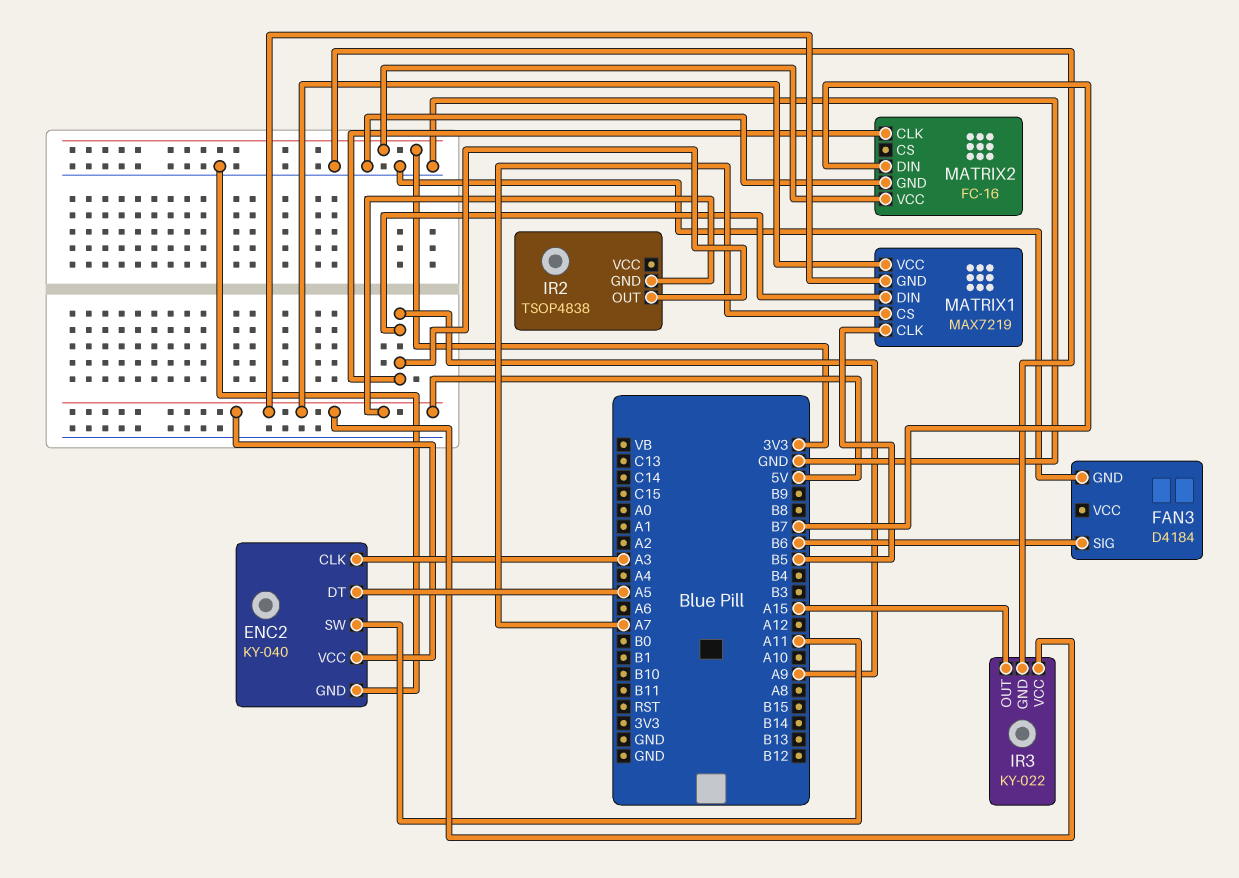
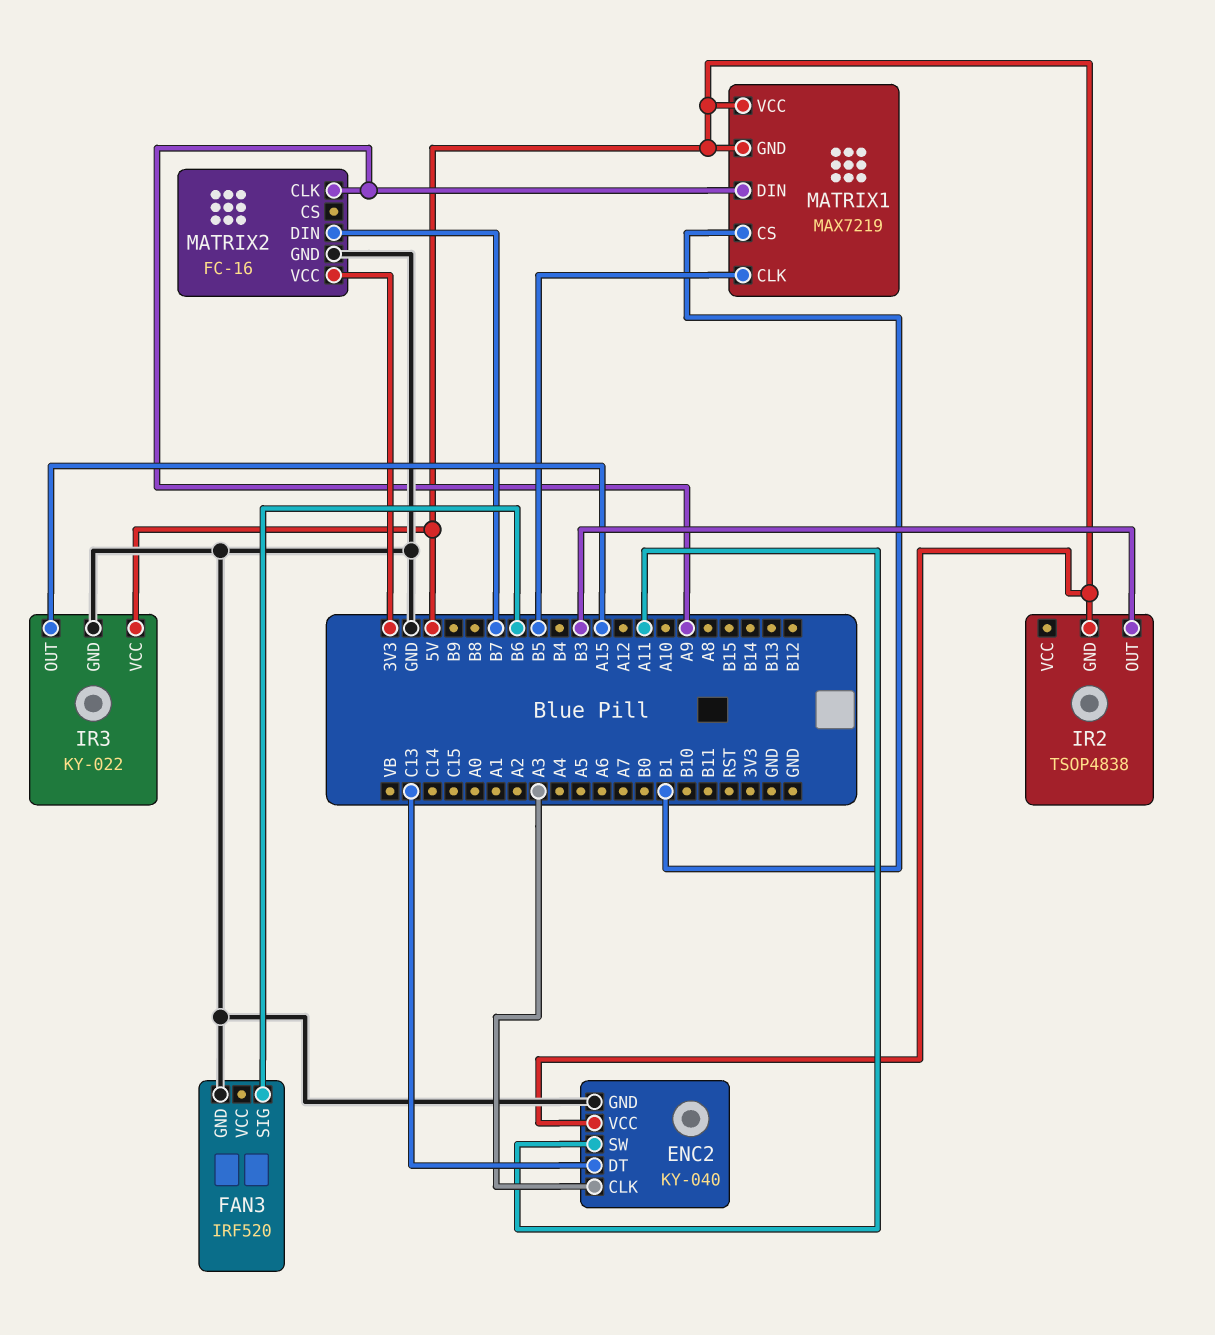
ENC2 pin DT: A5 -> C13
FAN3: D4184 -> IRF520
IR2 pin OUT: A9 -> B3
MATRIX1 pin CS: A7 -> B1

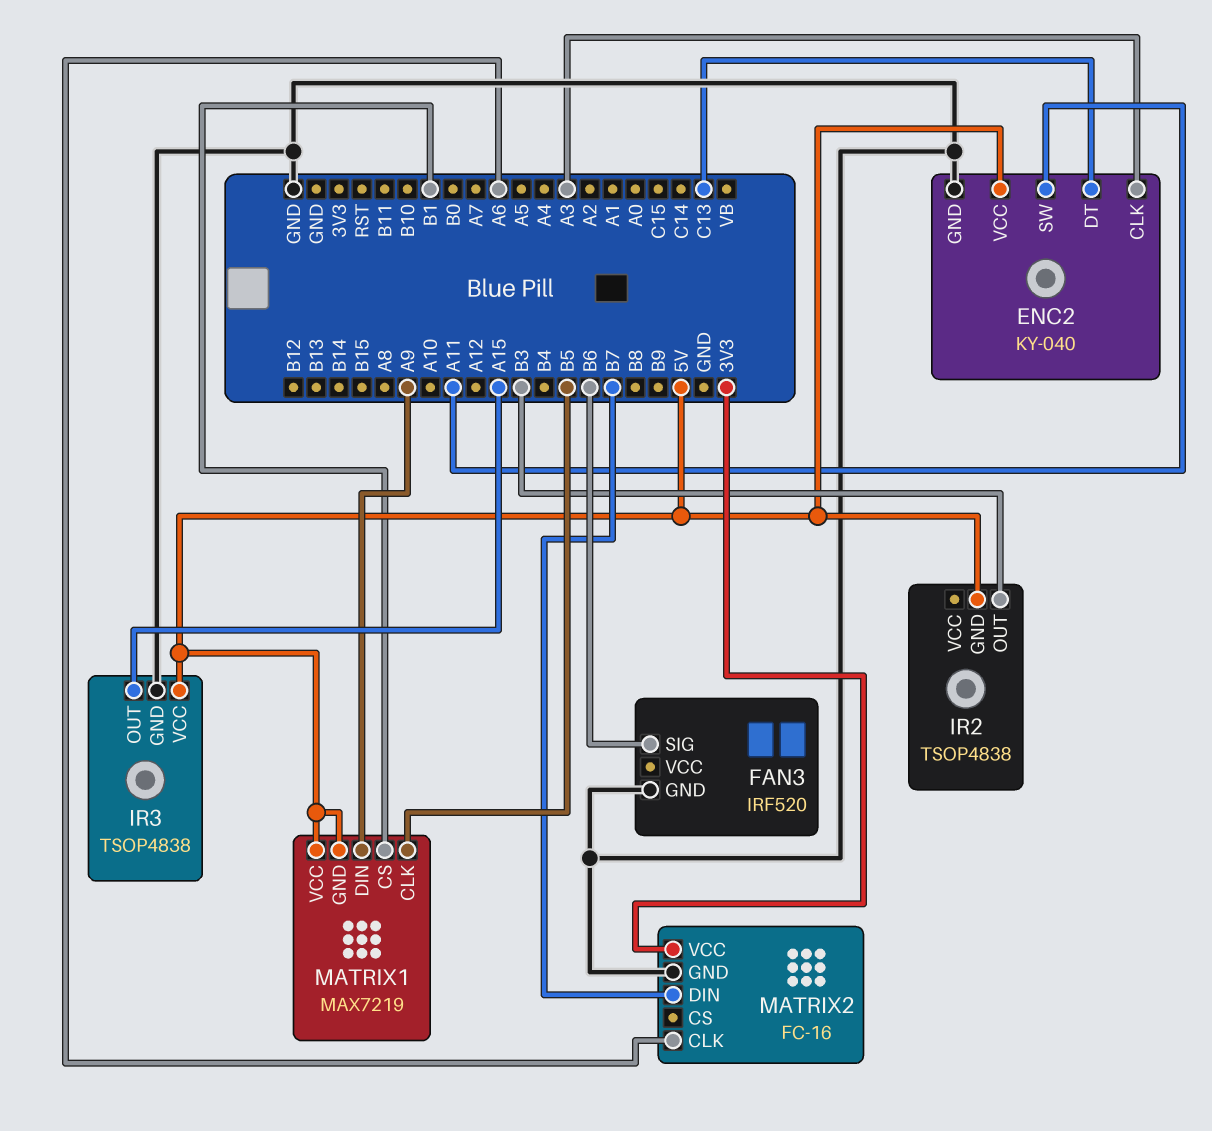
IR3: KY-022 -> TSOP4838
MATRIX2 pin CLK: A9 -> A6

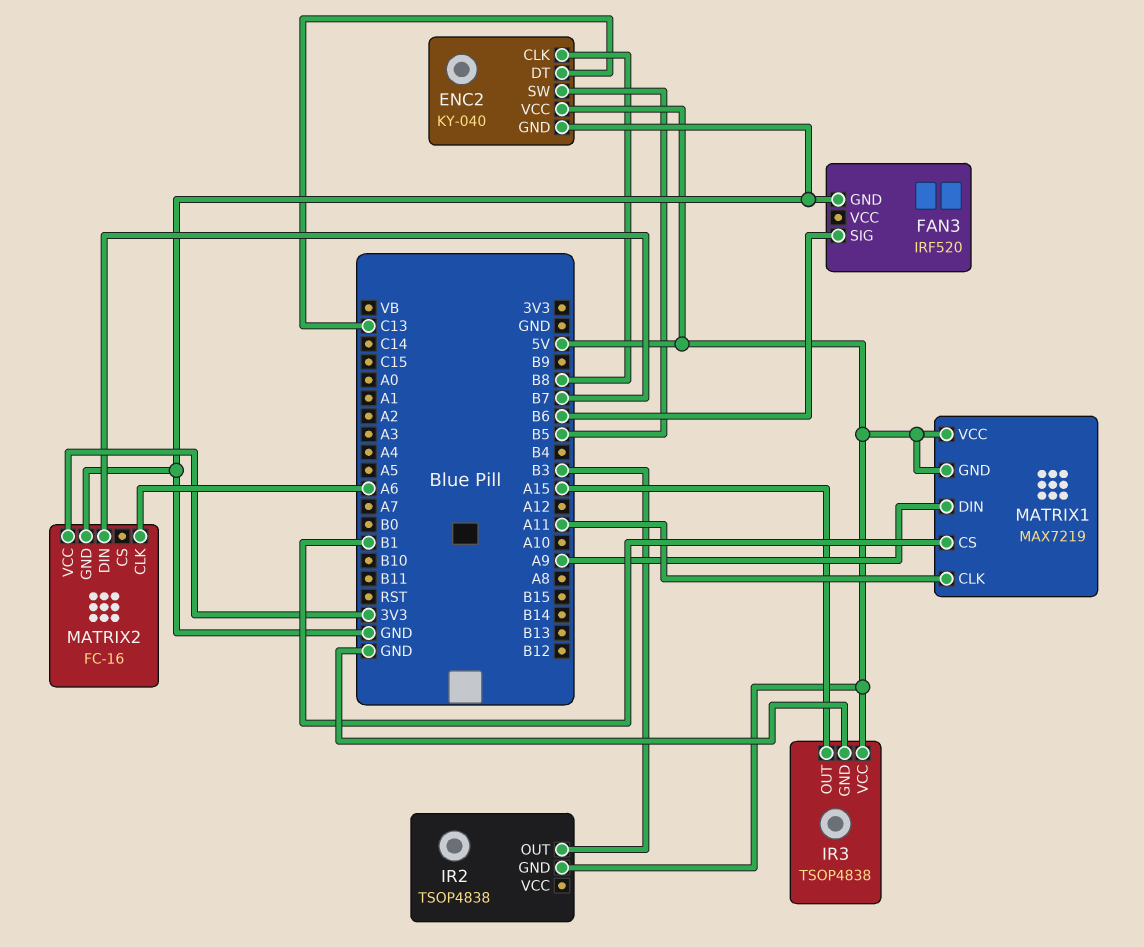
ENC2 pin CLK: A3 -> B8
ENC2 pin SW: A11 -> B5
MATRIX1 pin CLK: B5 -> A11

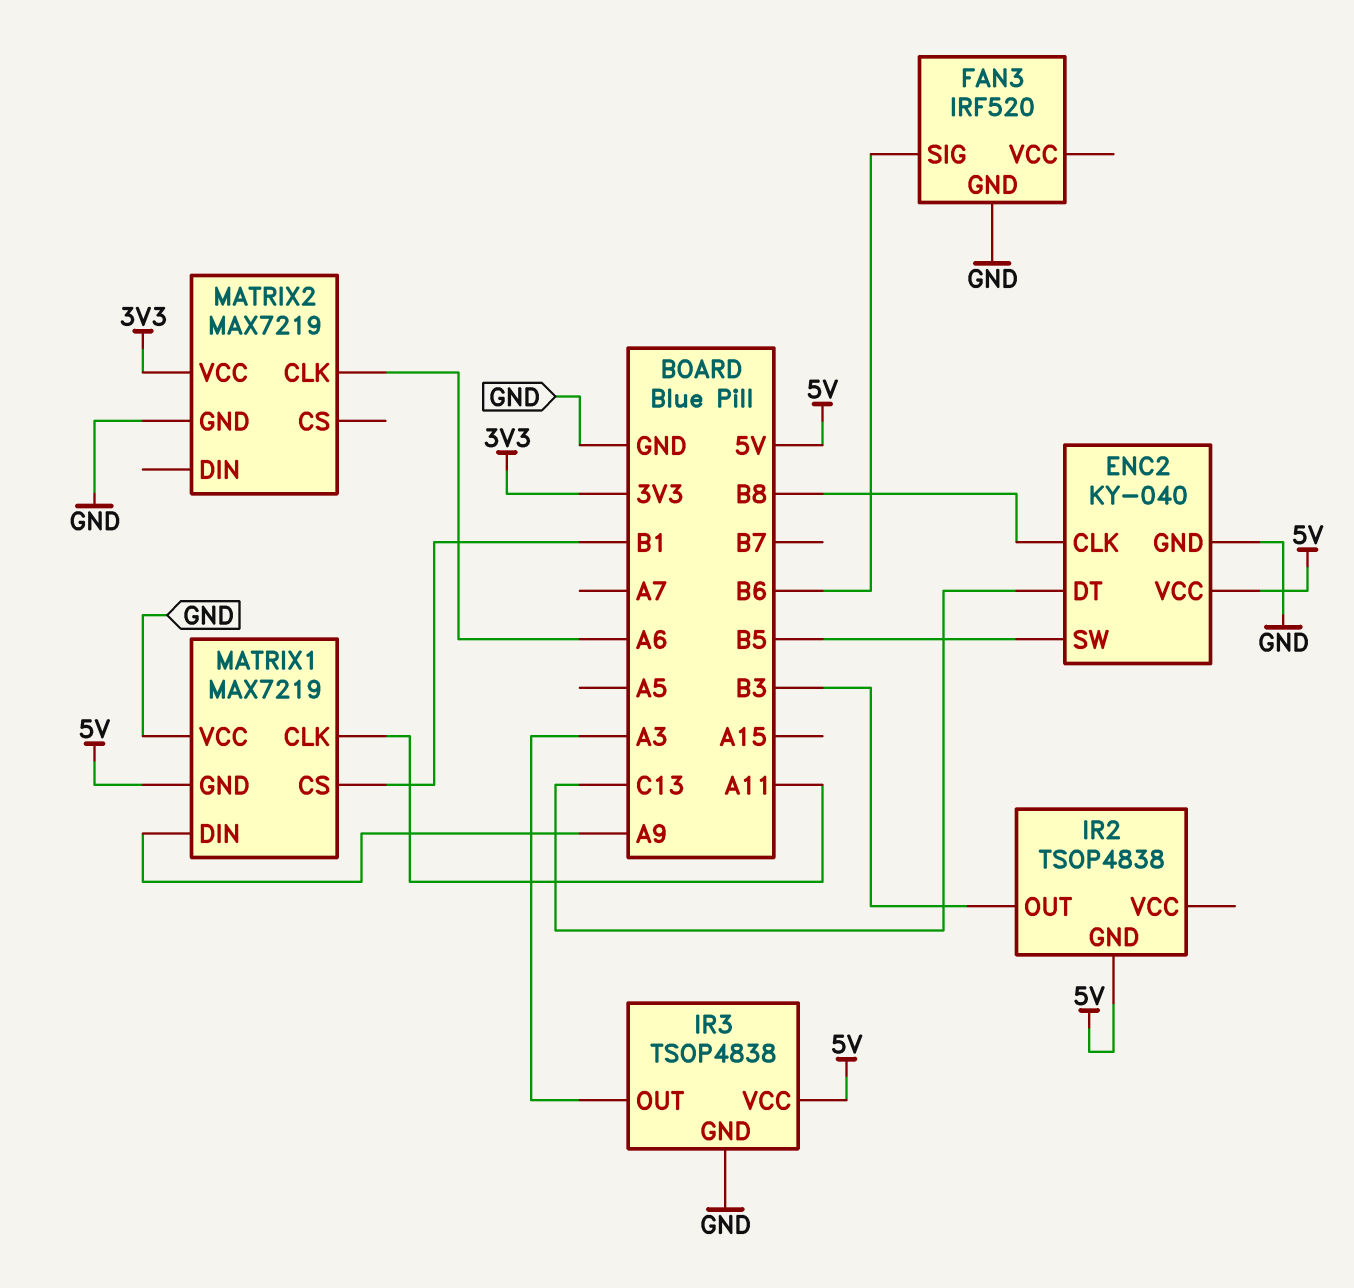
IR3 pin OUT: A15 -> A3
MATRIX1 pin VCC: 5V -> GND
MATRIX2: FC-16 -> MAX7219
MATRIX2 pin DIN: B7 -> none

